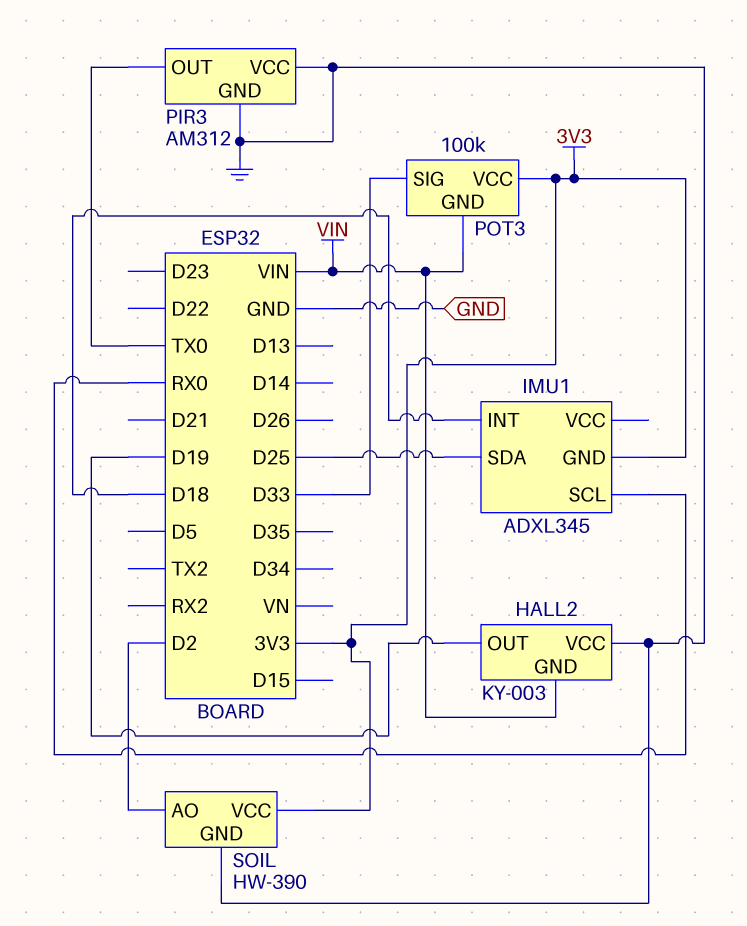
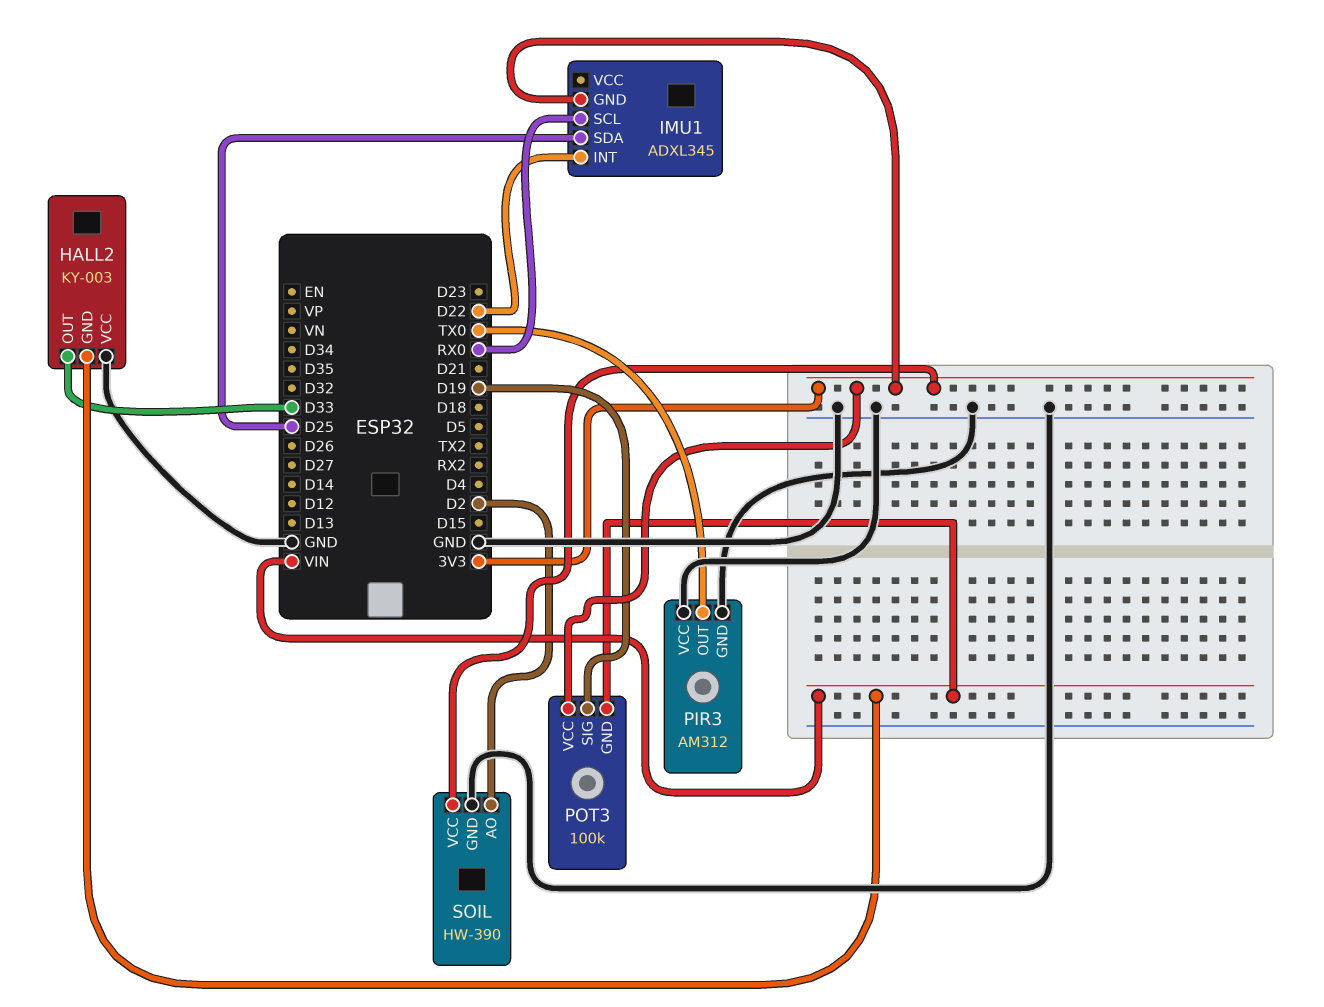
HALL2 pin OUT: D19 -> D33
IMU1 pin INT: D18 -> D22
POT3 pin SIG: D33 -> D19

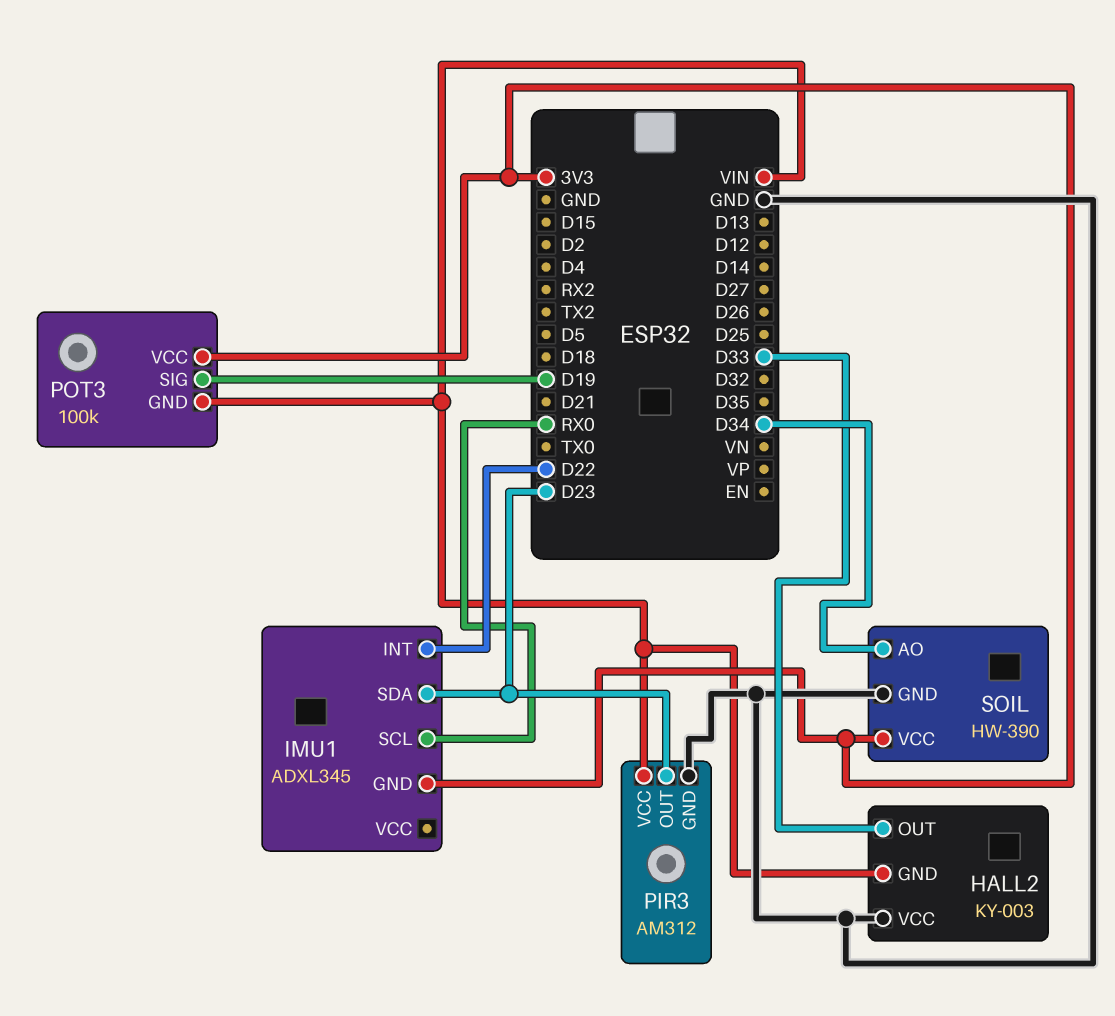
IMU1 pin SDA: D25 -> D23
PIR3 pin OUT: TX0 -> D23
PIR3 pin VCC: GND -> VIN
SOIL pin AO: D2 -> D34

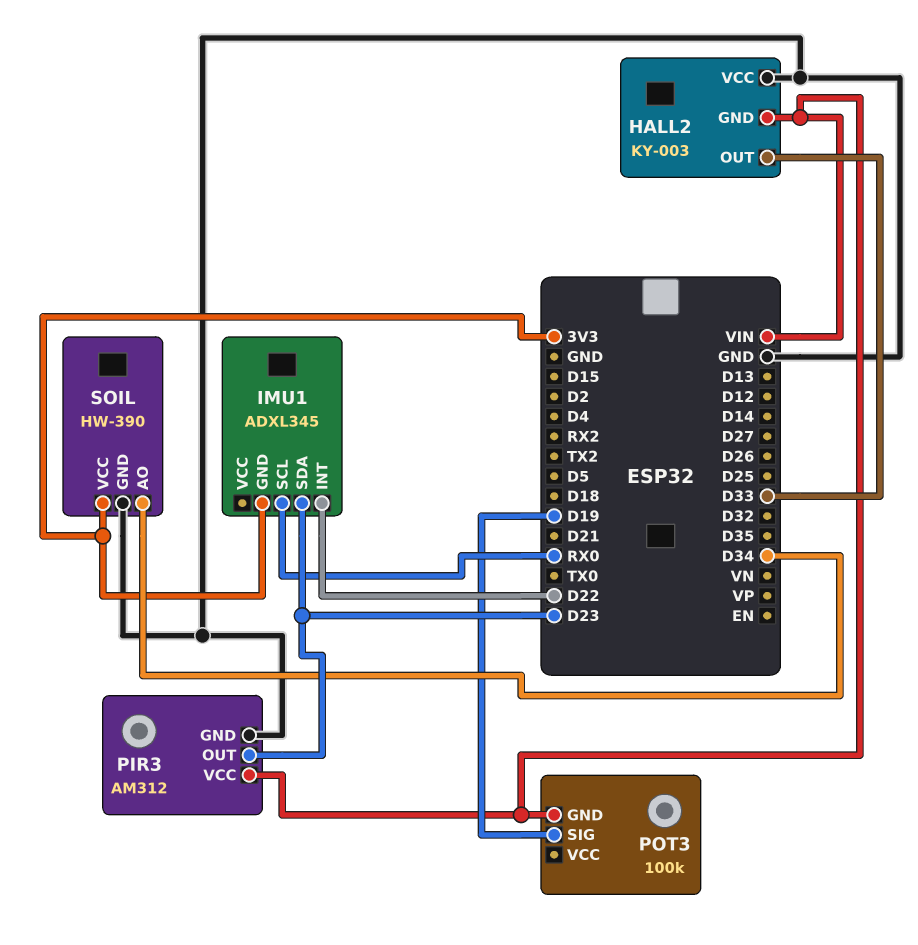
POT3 pin VCC: 3V3 -> none

